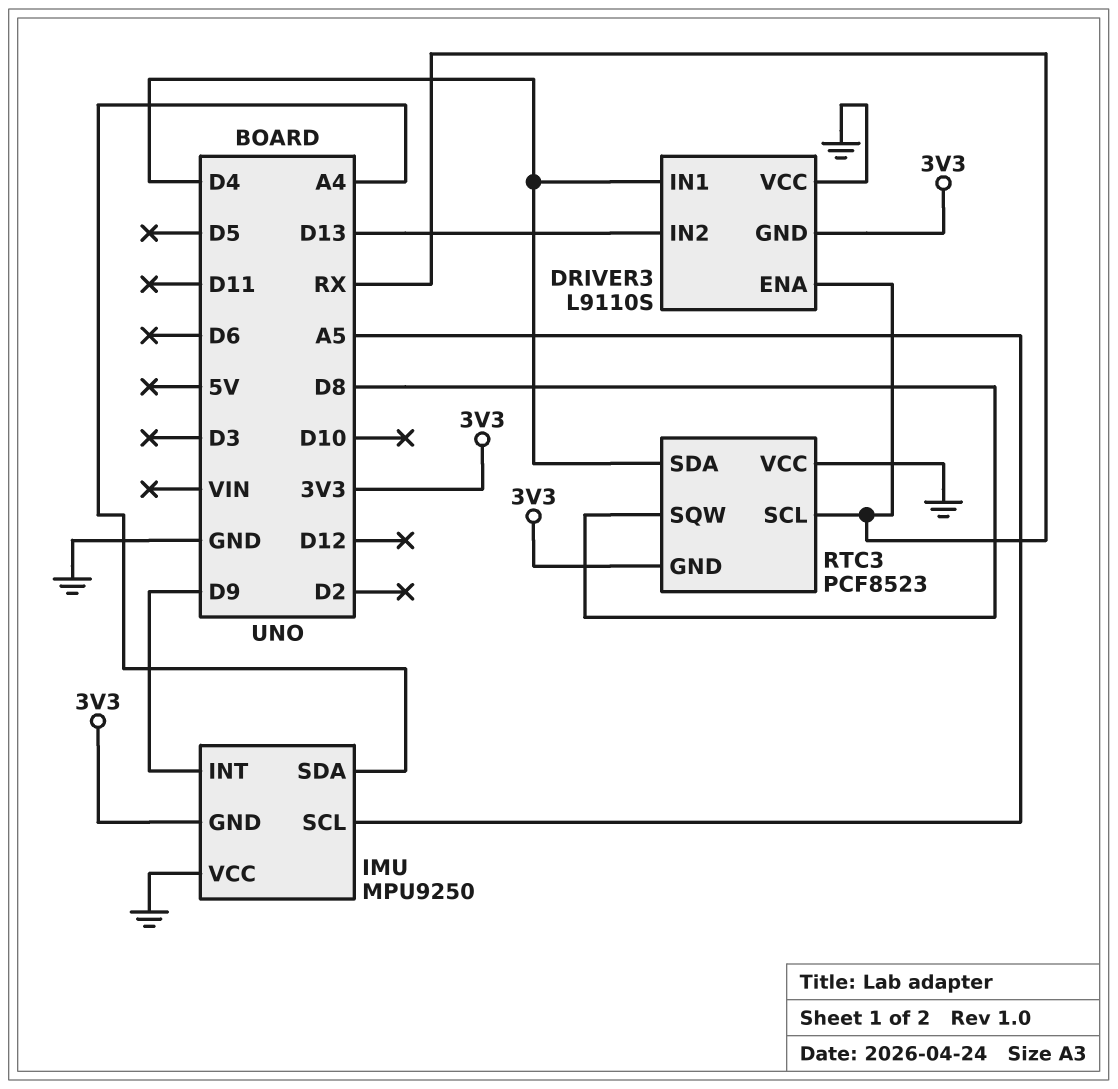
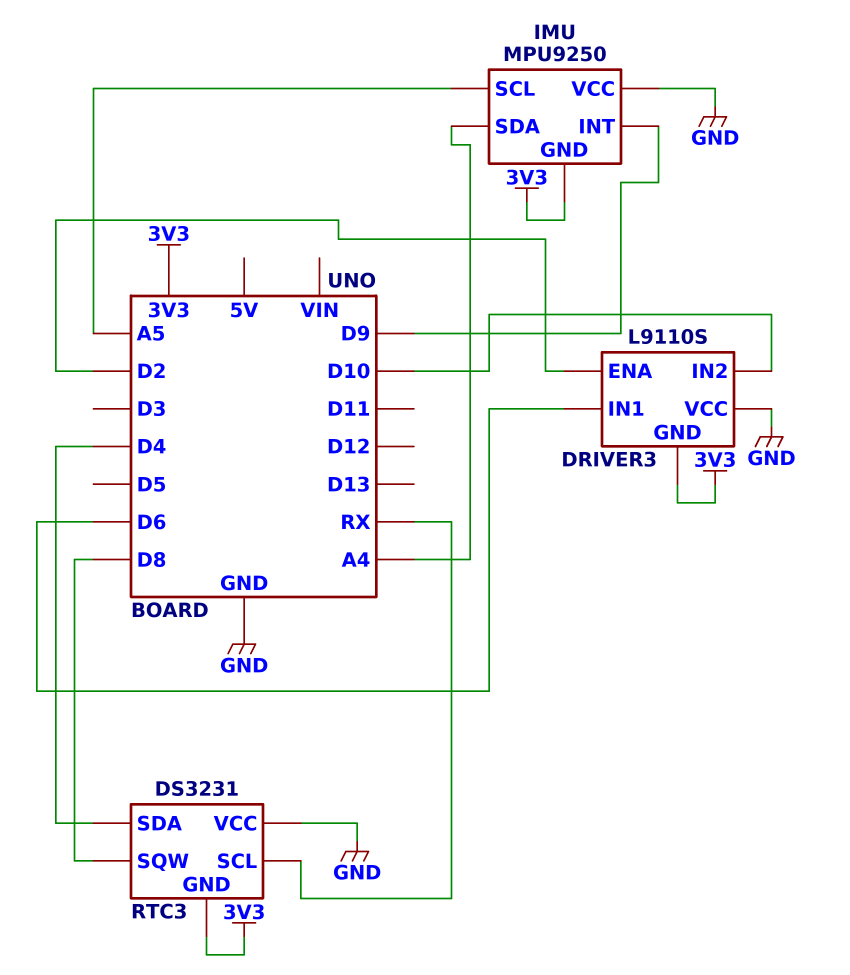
DRIVER3 pin ENA: RX -> D2
DRIVER3 pin IN1: D4 -> D6
DRIVER3 pin IN2: D13 -> D10
RTC3: PCF8523 -> DS3231

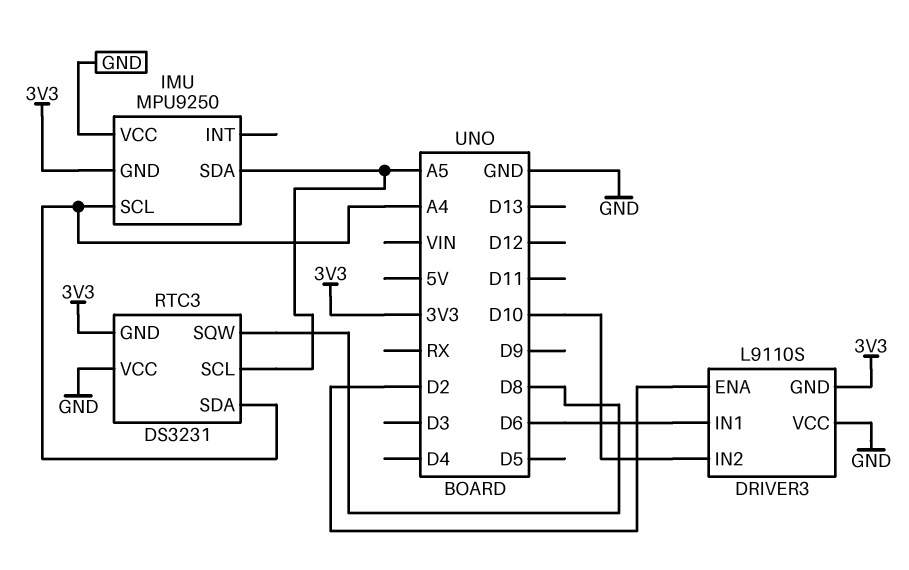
IMU pin INT: D9 -> none
IMU pin SCL: A5 -> A4
IMU pin SDA: A4 -> A5
RTC3 pin SCL: RX -> A5
RTC3 pin SDA: D4 -> A4

